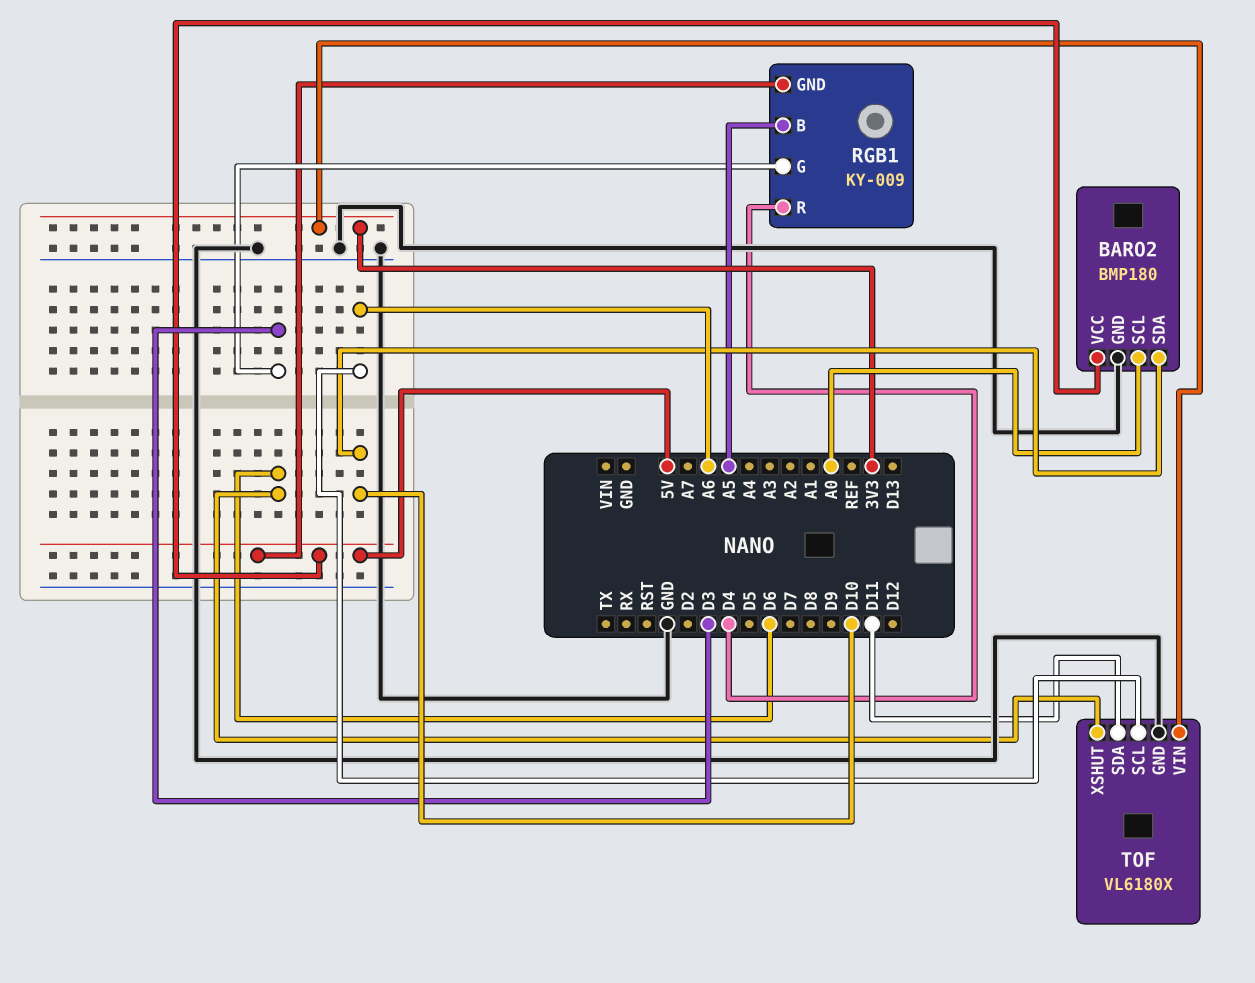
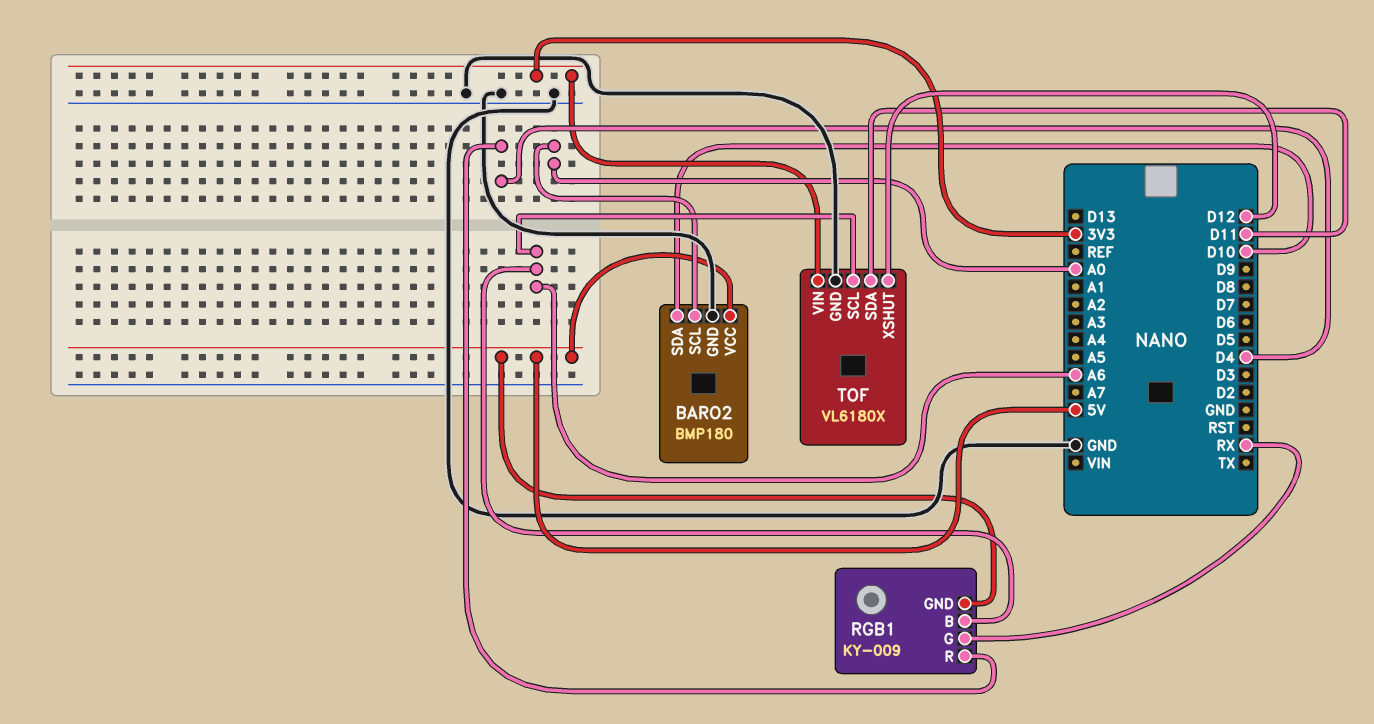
RGB1 pin B: A5 -> A6
RGB1 pin G: D3 -> RX
TOF pin XSHUT: D6 -> D12

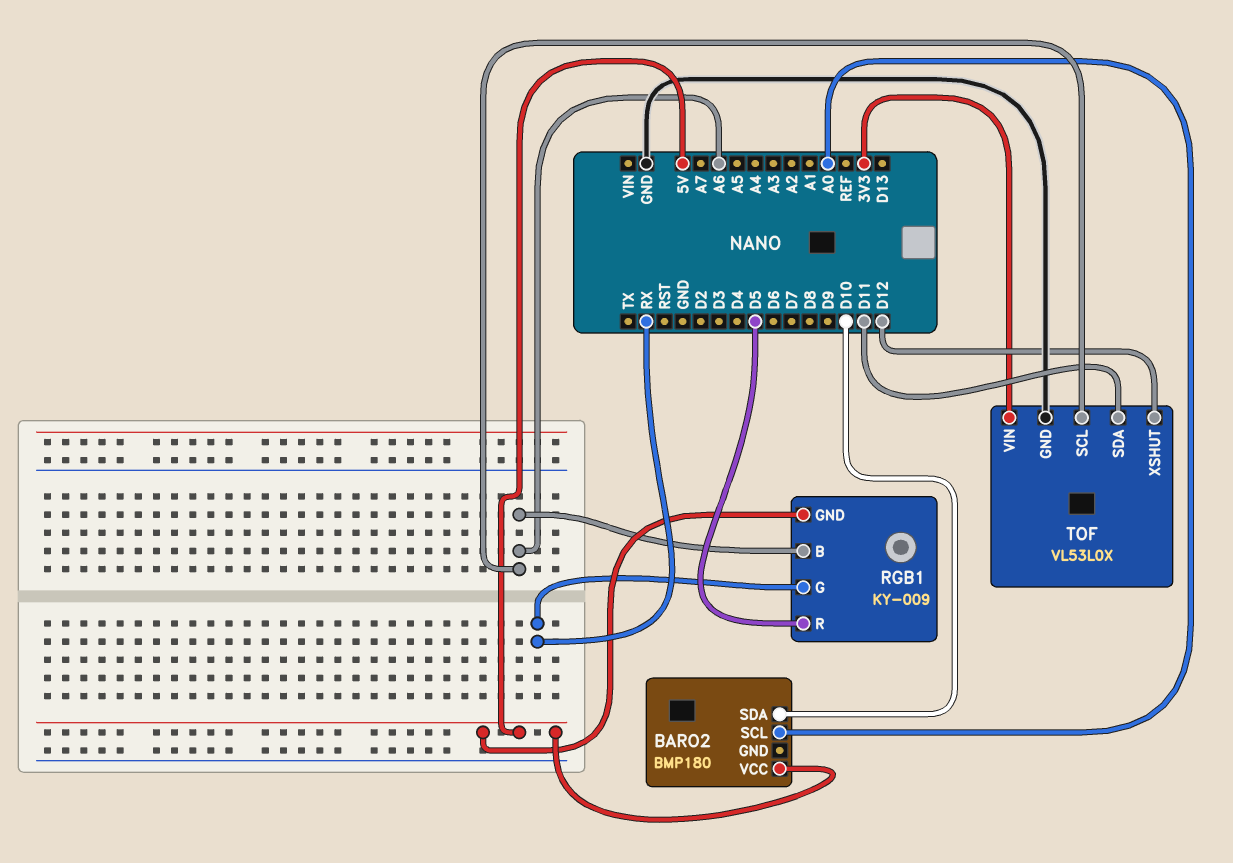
BARO2 pin GND: GND -> none
RGB1 pin R: D4 -> D5
TOF: VL6180X -> VL53L0X

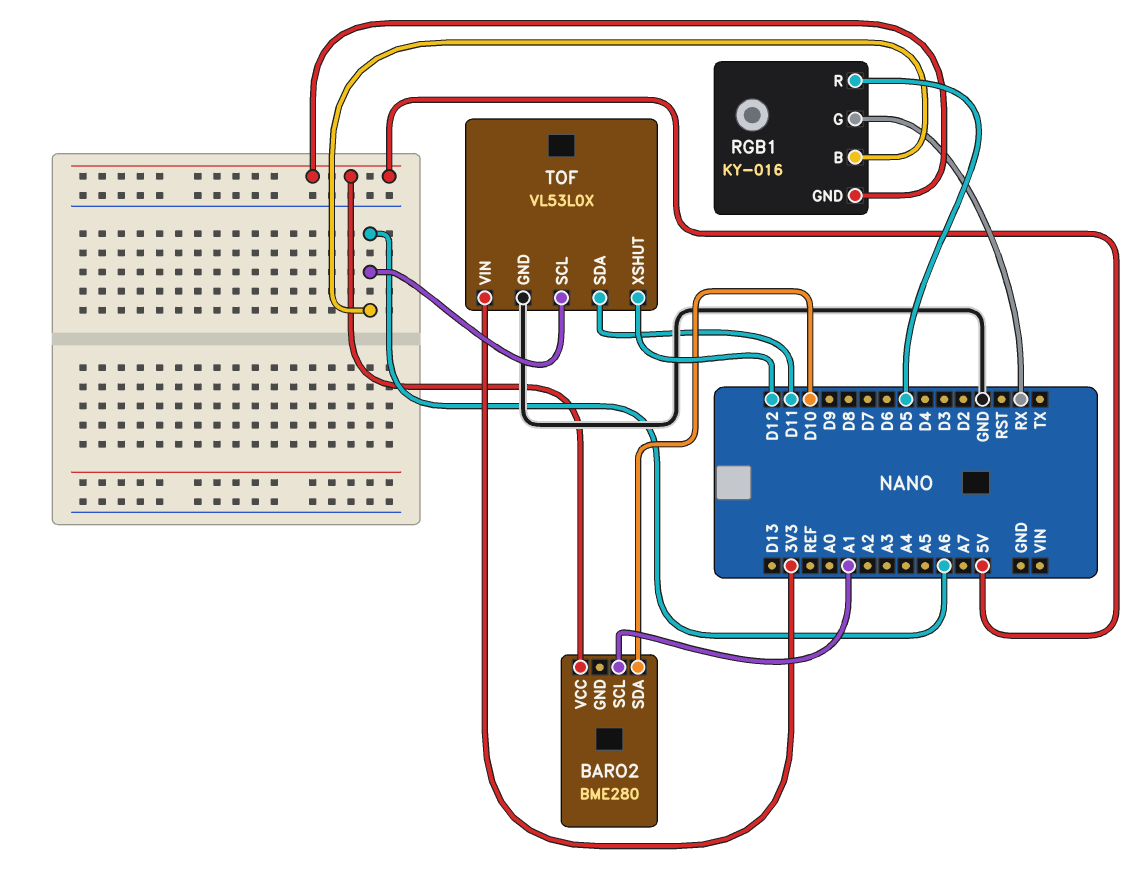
BARO2: BMP180 -> BME280
BARO2 pin SCL: A0 -> A1
RGB1: KY-009 -> KY-016

